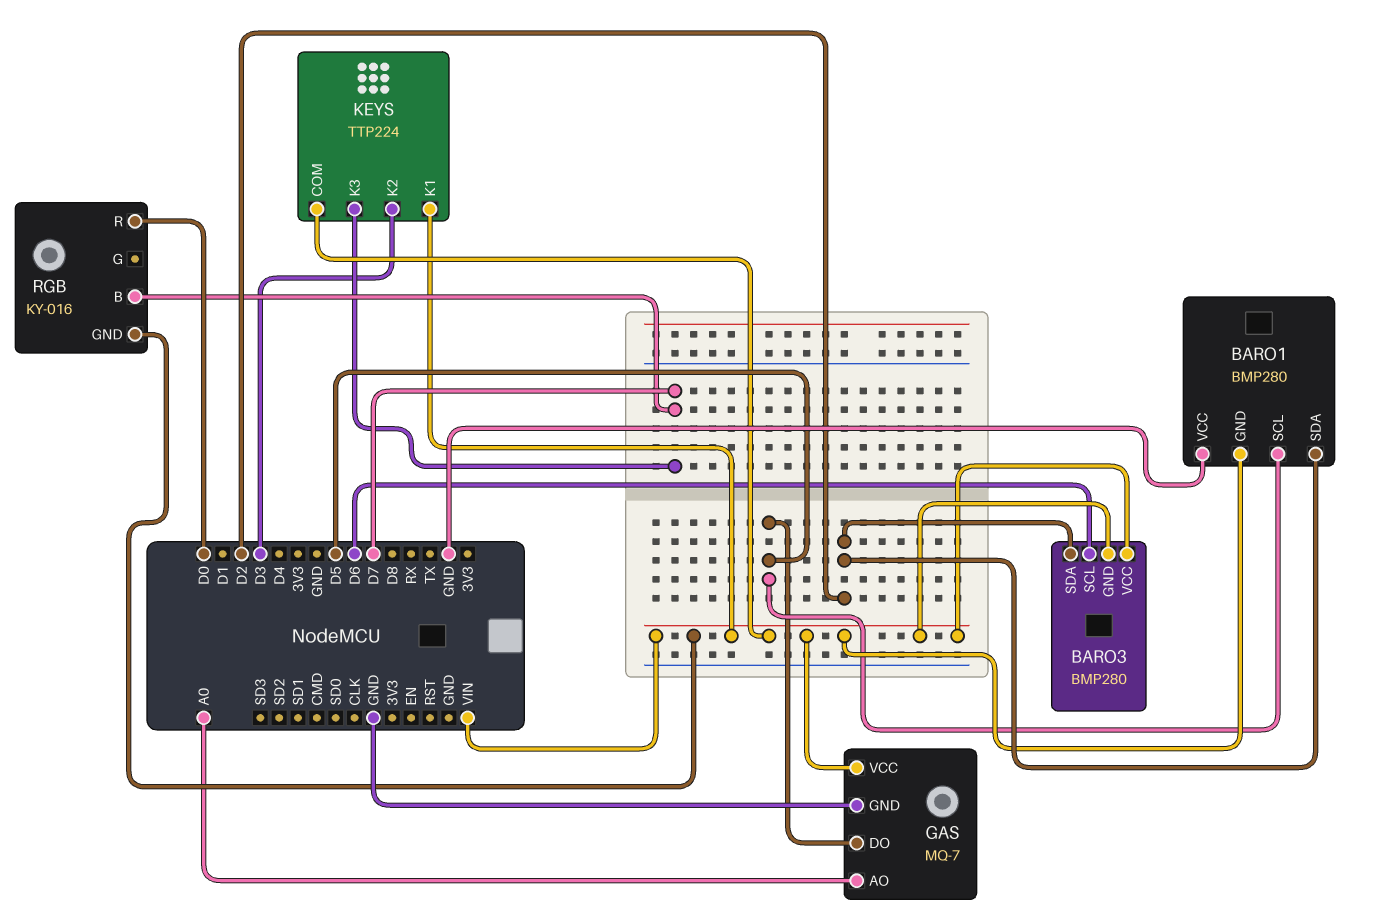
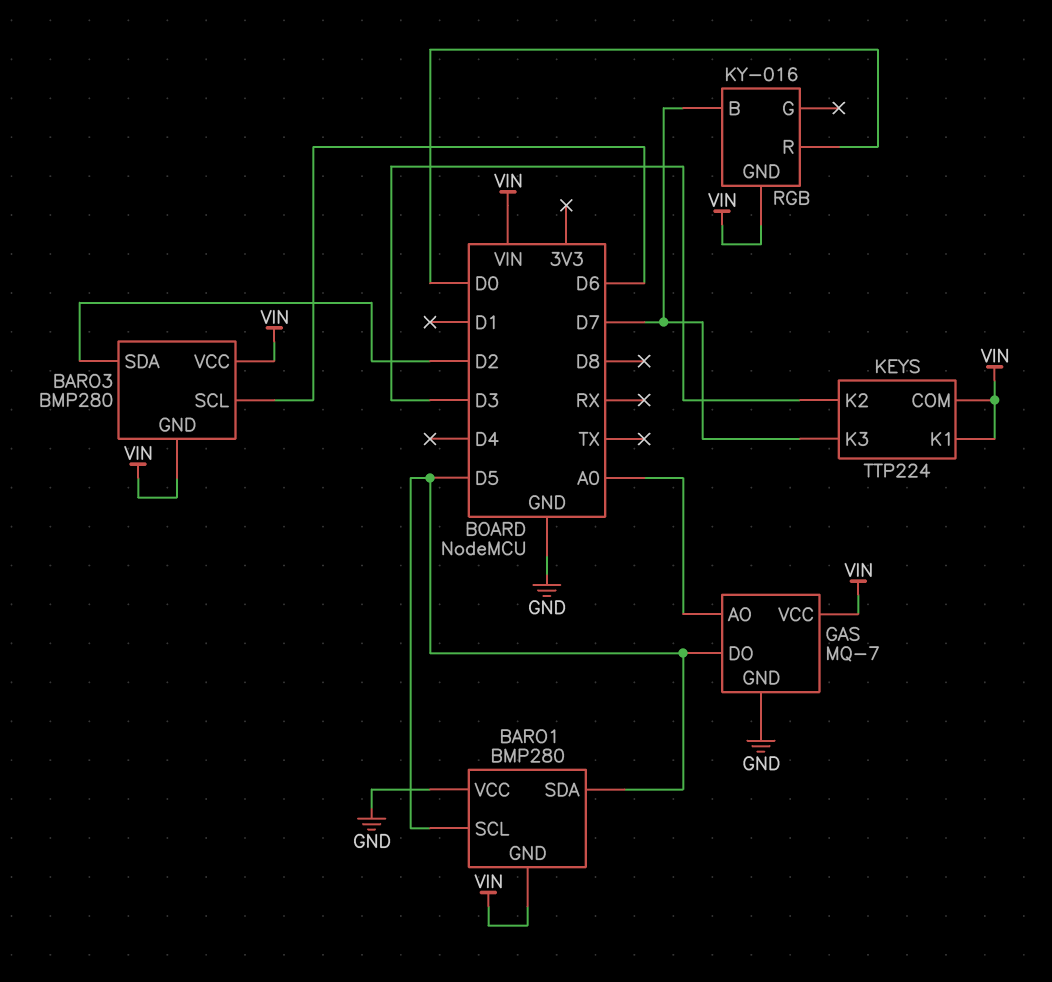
BARO1 pin SDA: D2 -> D5

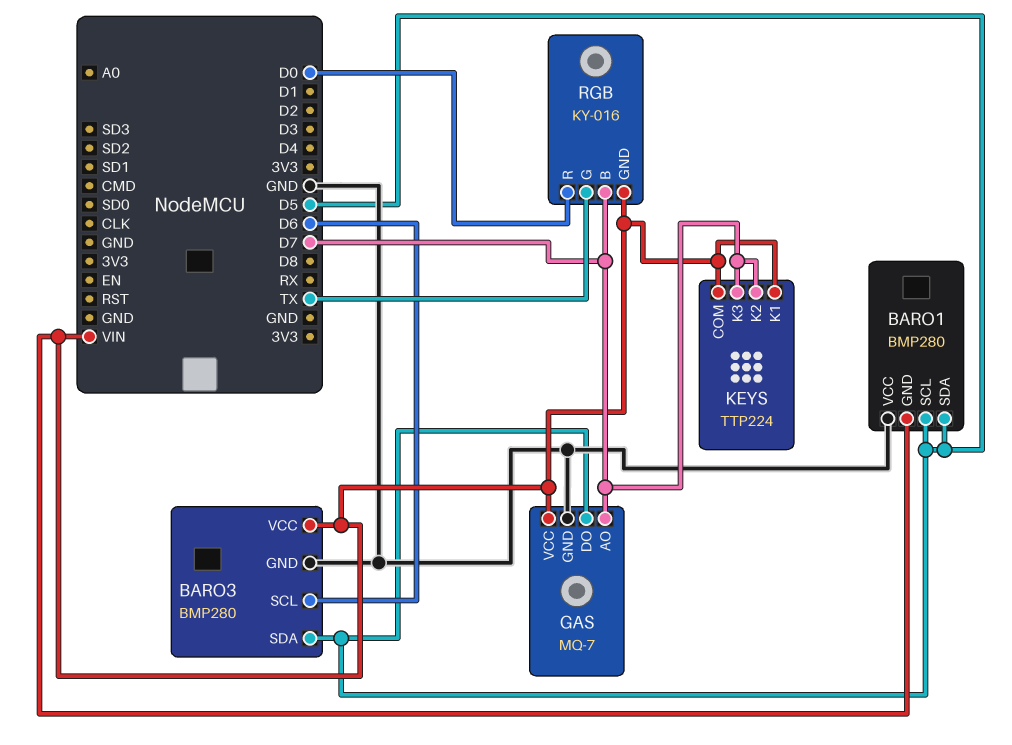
BARO3 pin GND: VIN -> GND
BARO3 pin SDA: D2 -> D5
GAS pin AO: A0 -> D7
KEYS pin K2: D3 -> D7
RGB pin G: none -> TX

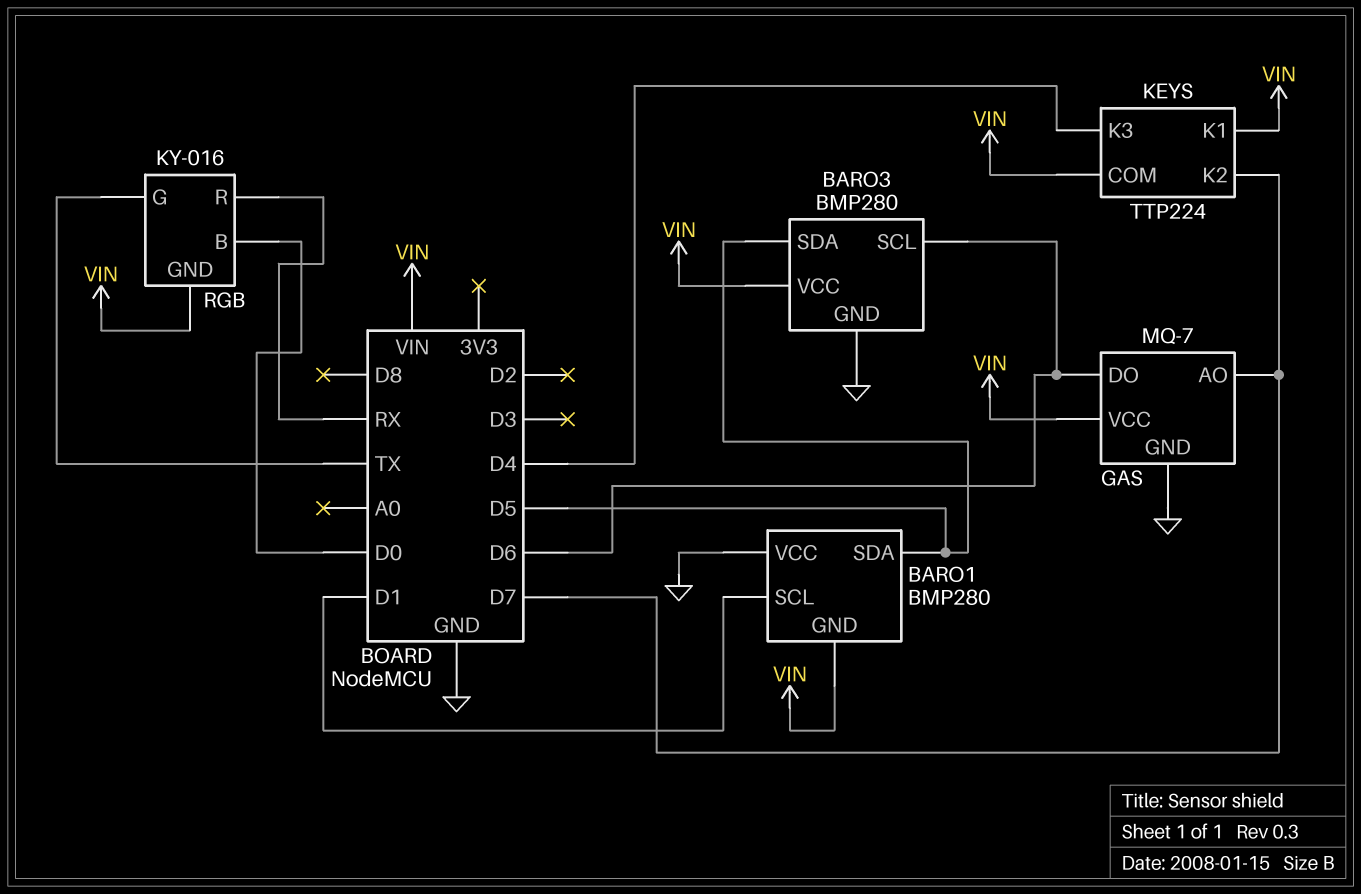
BARO1 pin SCL: D5 -> D1
GAS pin DO: D5 -> D6
KEYS pin K3: D7 -> D4
RGB pin B: D7 -> D0
RGB pin R: D0 -> RX

